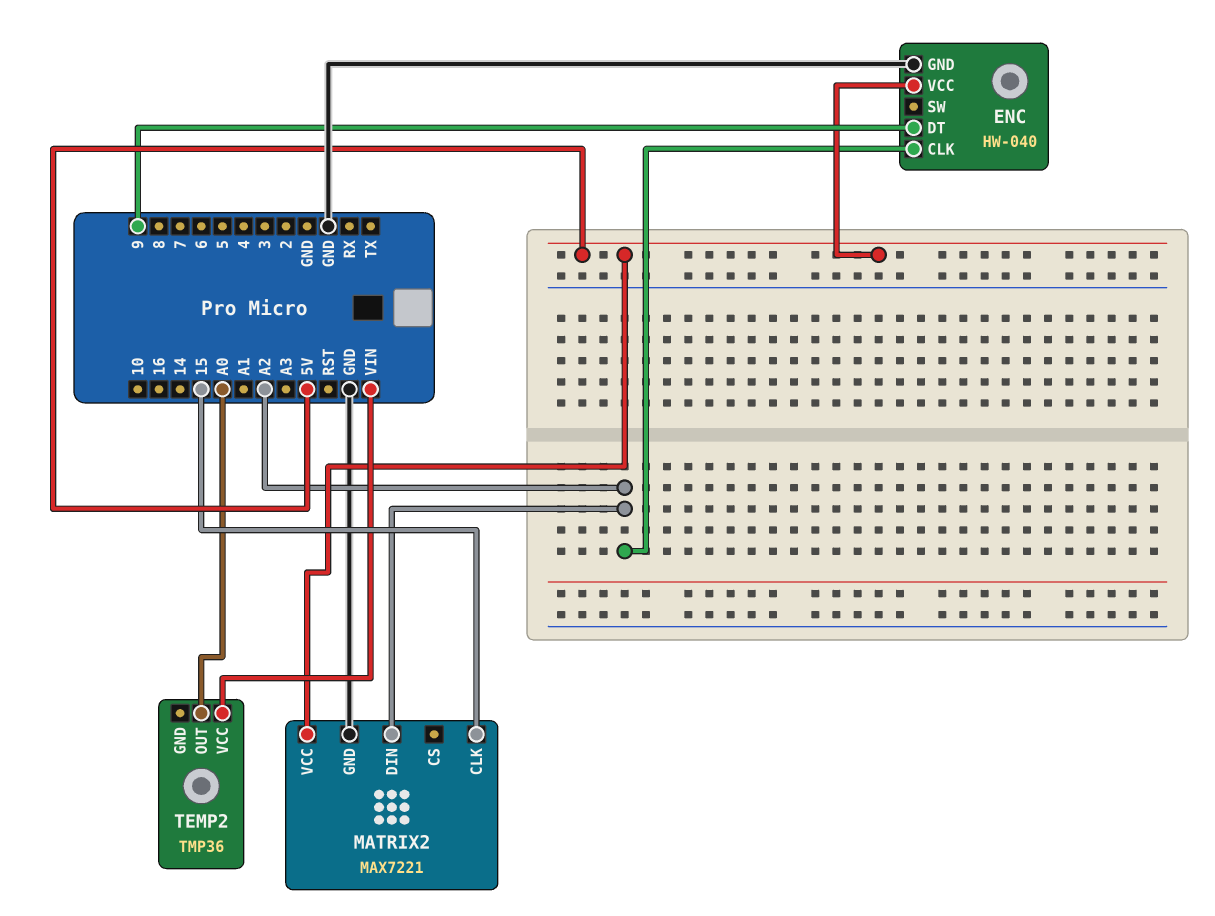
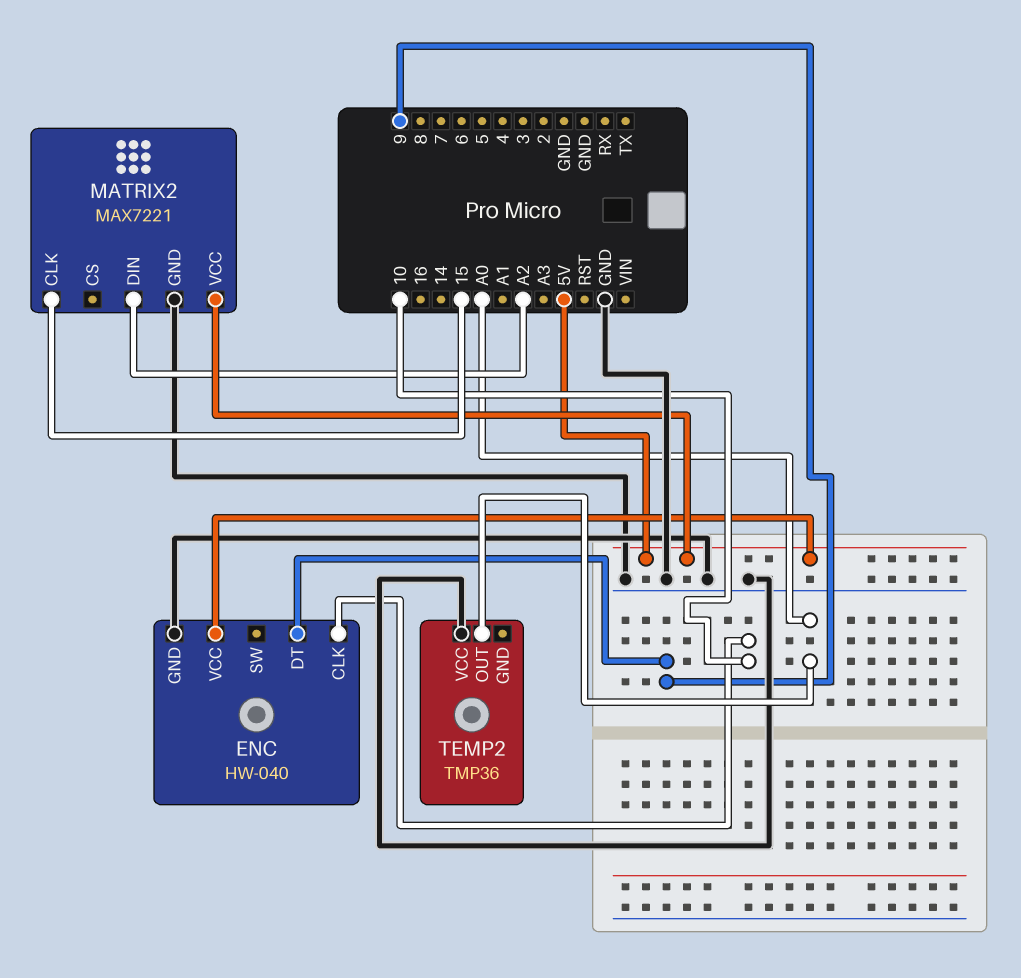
ENC pin CLK: A2 -> 10
TEMP2 pin VCC: VIN -> GND

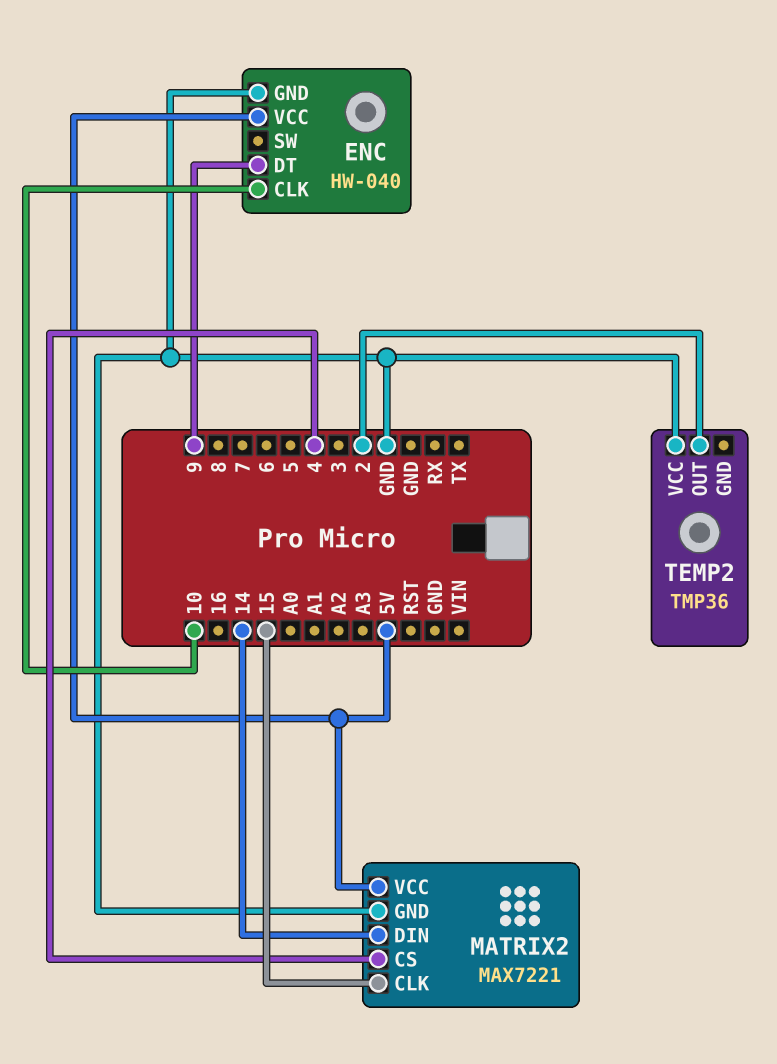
MATRIX2 pin CS: none -> 4
MATRIX2 pin DIN: A2 -> 14
TEMP2 pin OUT: A0 -> 2

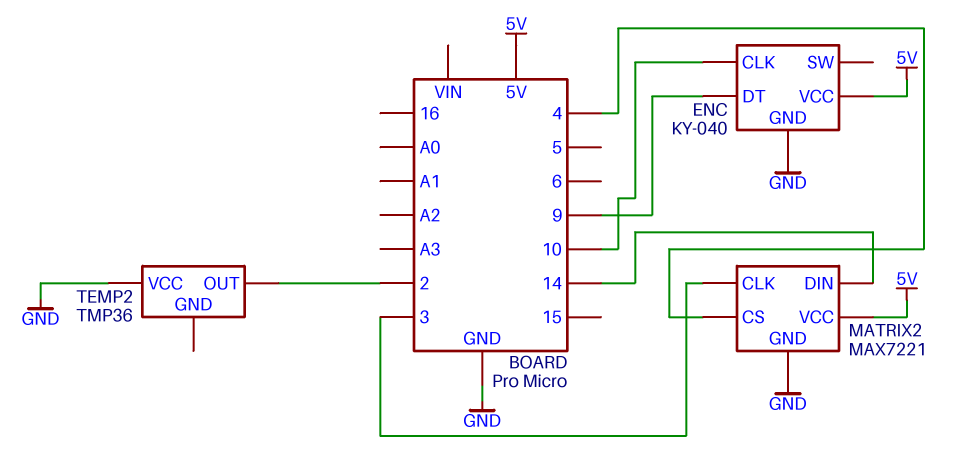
ENC: HW-040 -> KY-040
MATRIX2 pin CLK: 15 -> 3

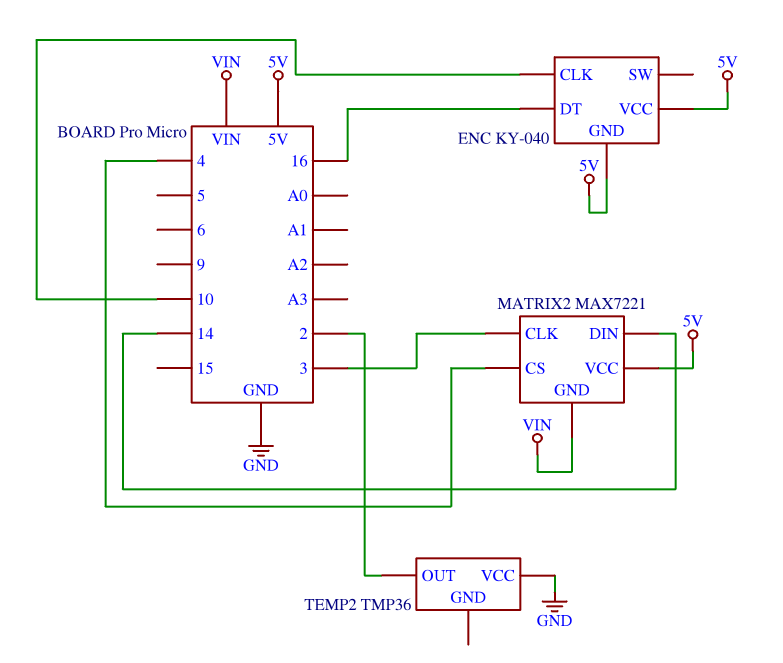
ENC pin DT: 9 -> 16
ENC pin GND: GND -> 5V
MATRIX2 pin GND: GND -> VIN

